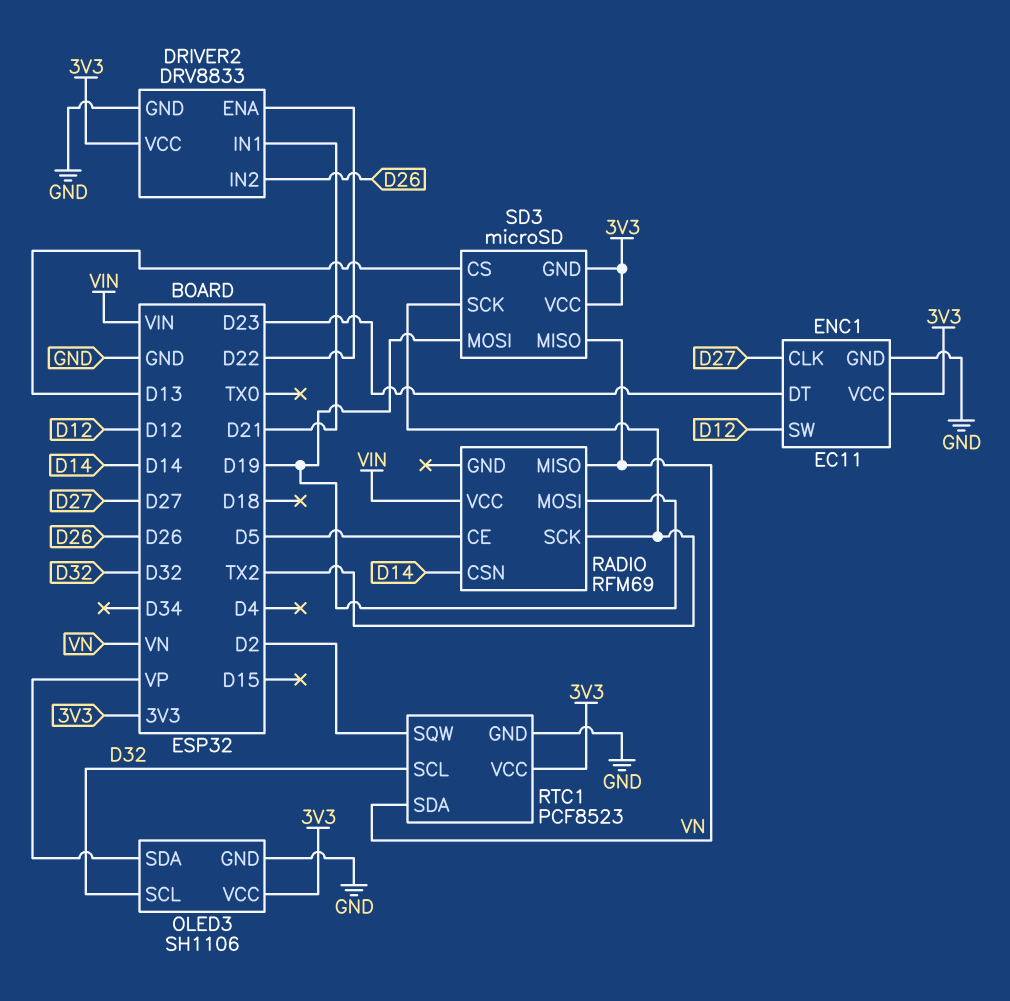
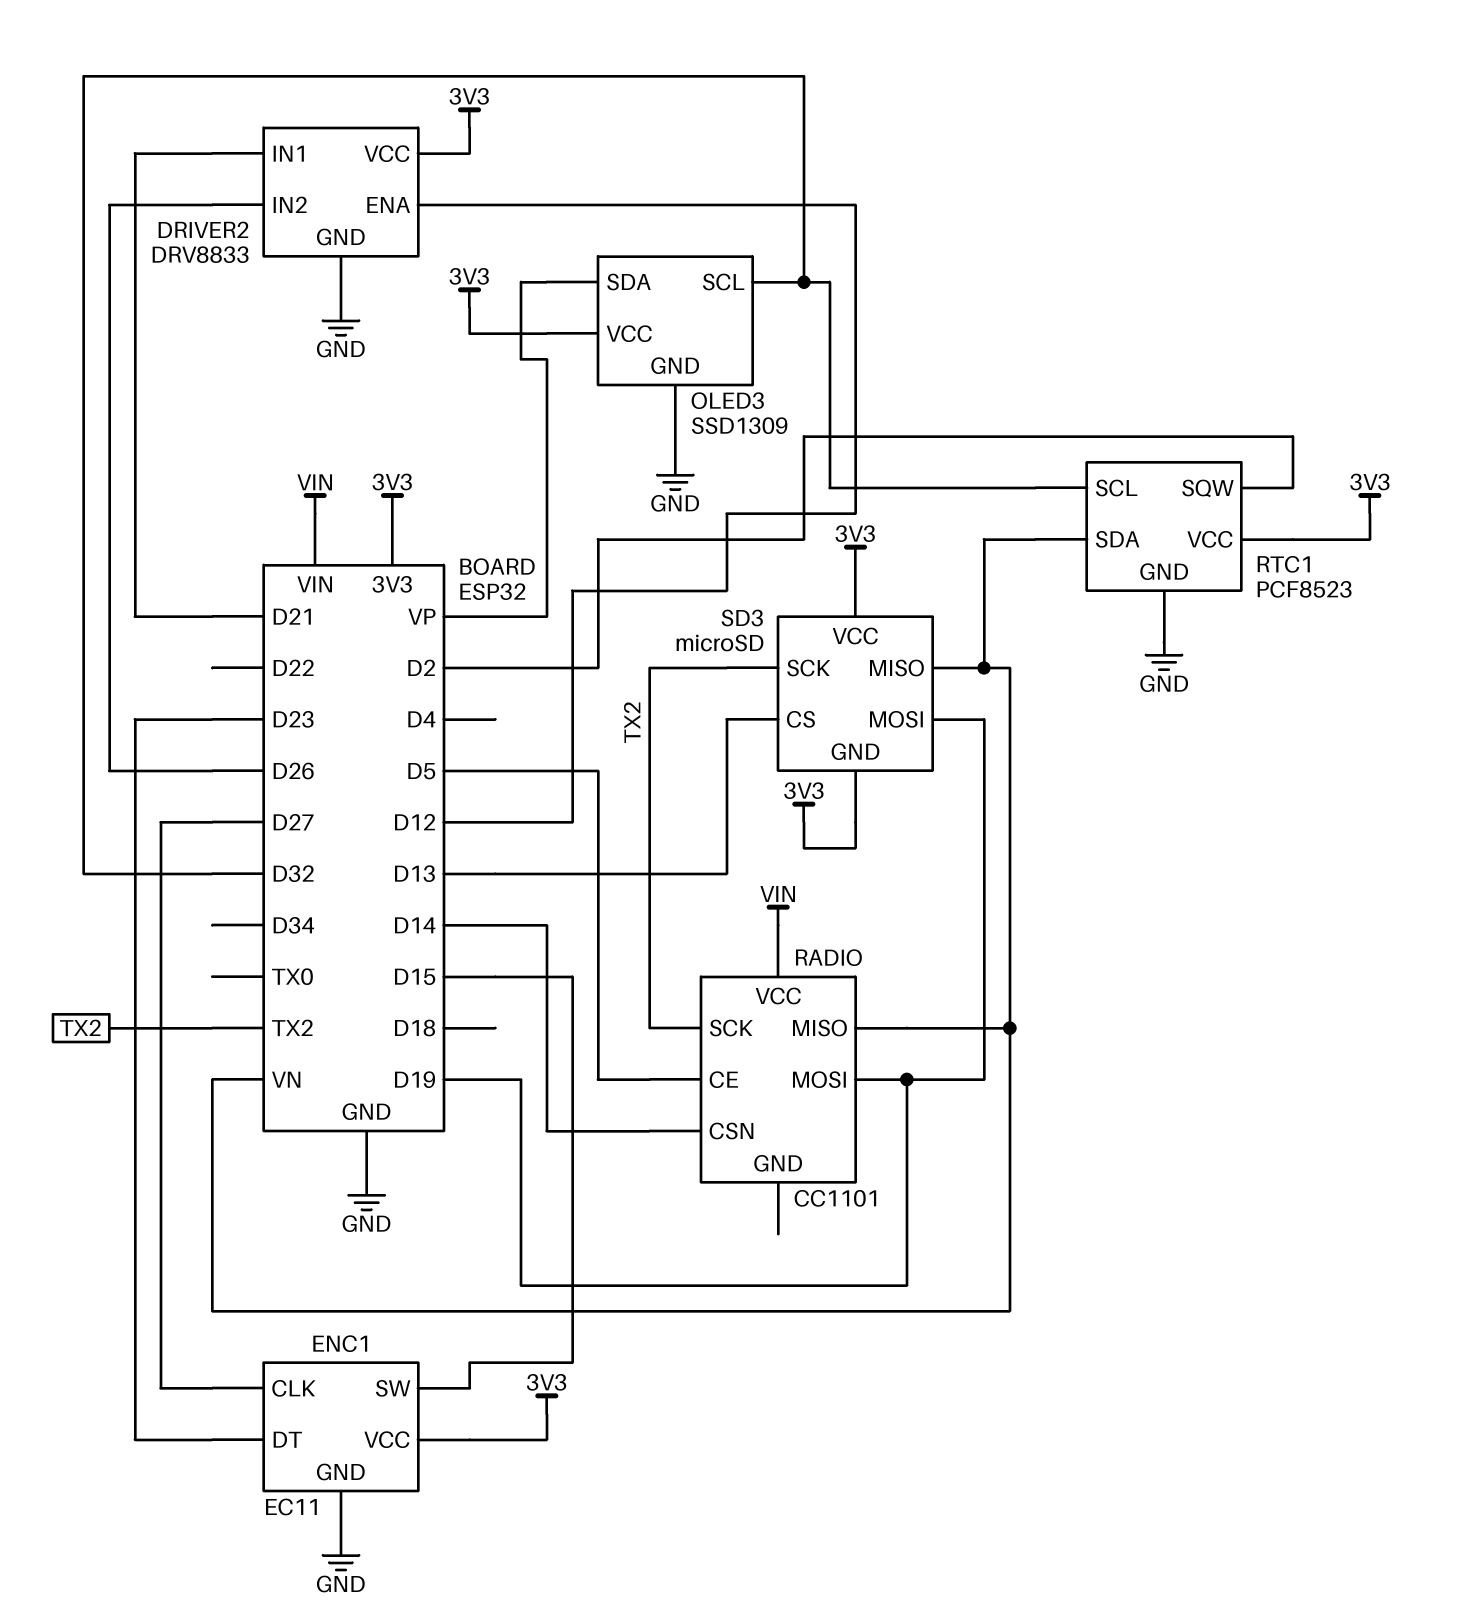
DRIVER2 pin ENA: D22 -> D12
ENC1 pin SW: D12 -> D15
OLED3: SH1106 -> SSD1309
RADIO: RFM69 -> CC1101

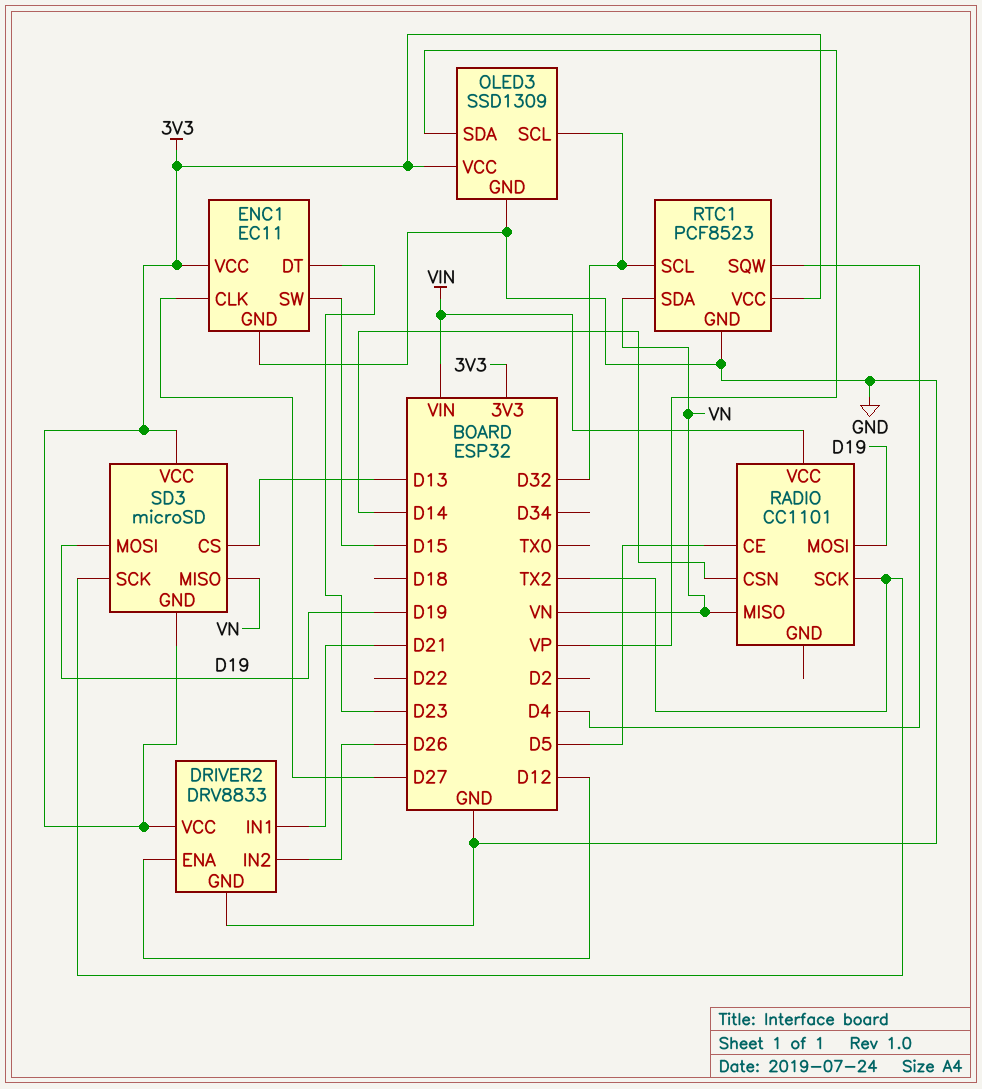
RTC1 pin SQW: D2 -> D4

